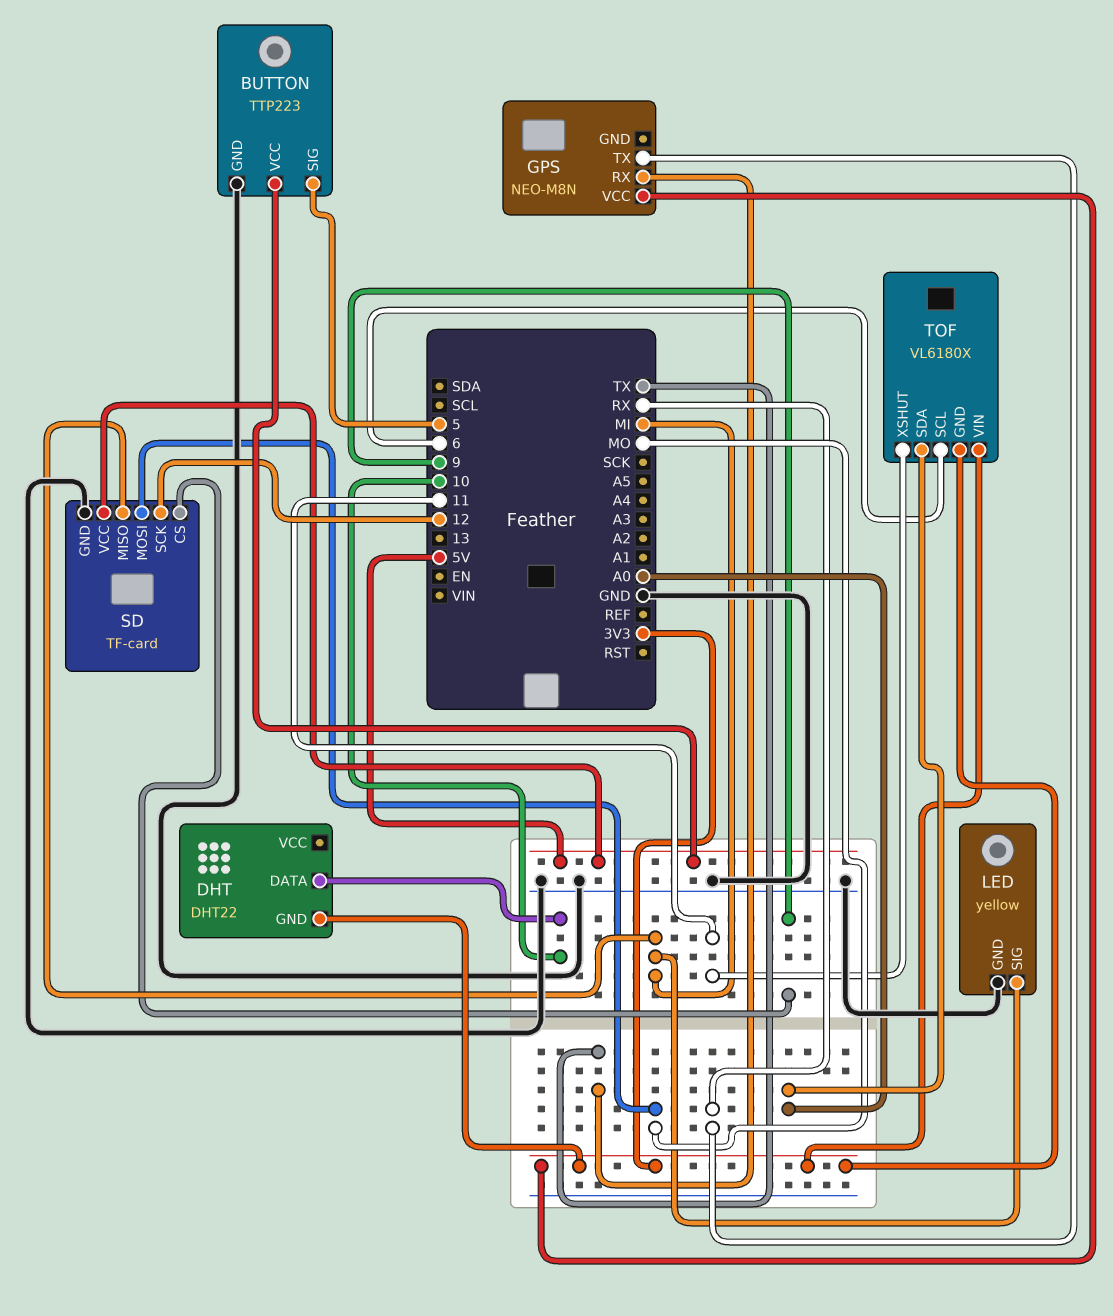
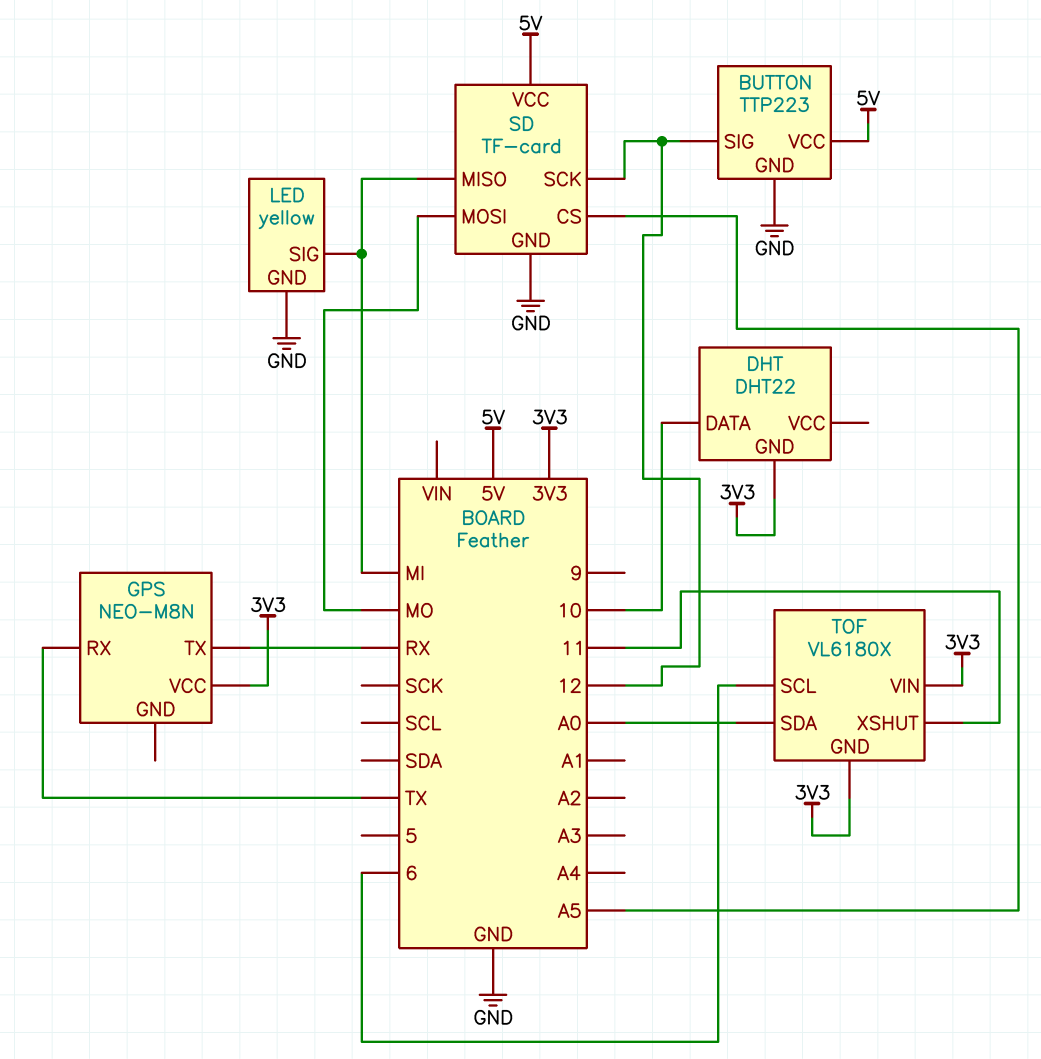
BUTTON pin SIG: 5 -> 12
SD pin CS: 9 -> A5

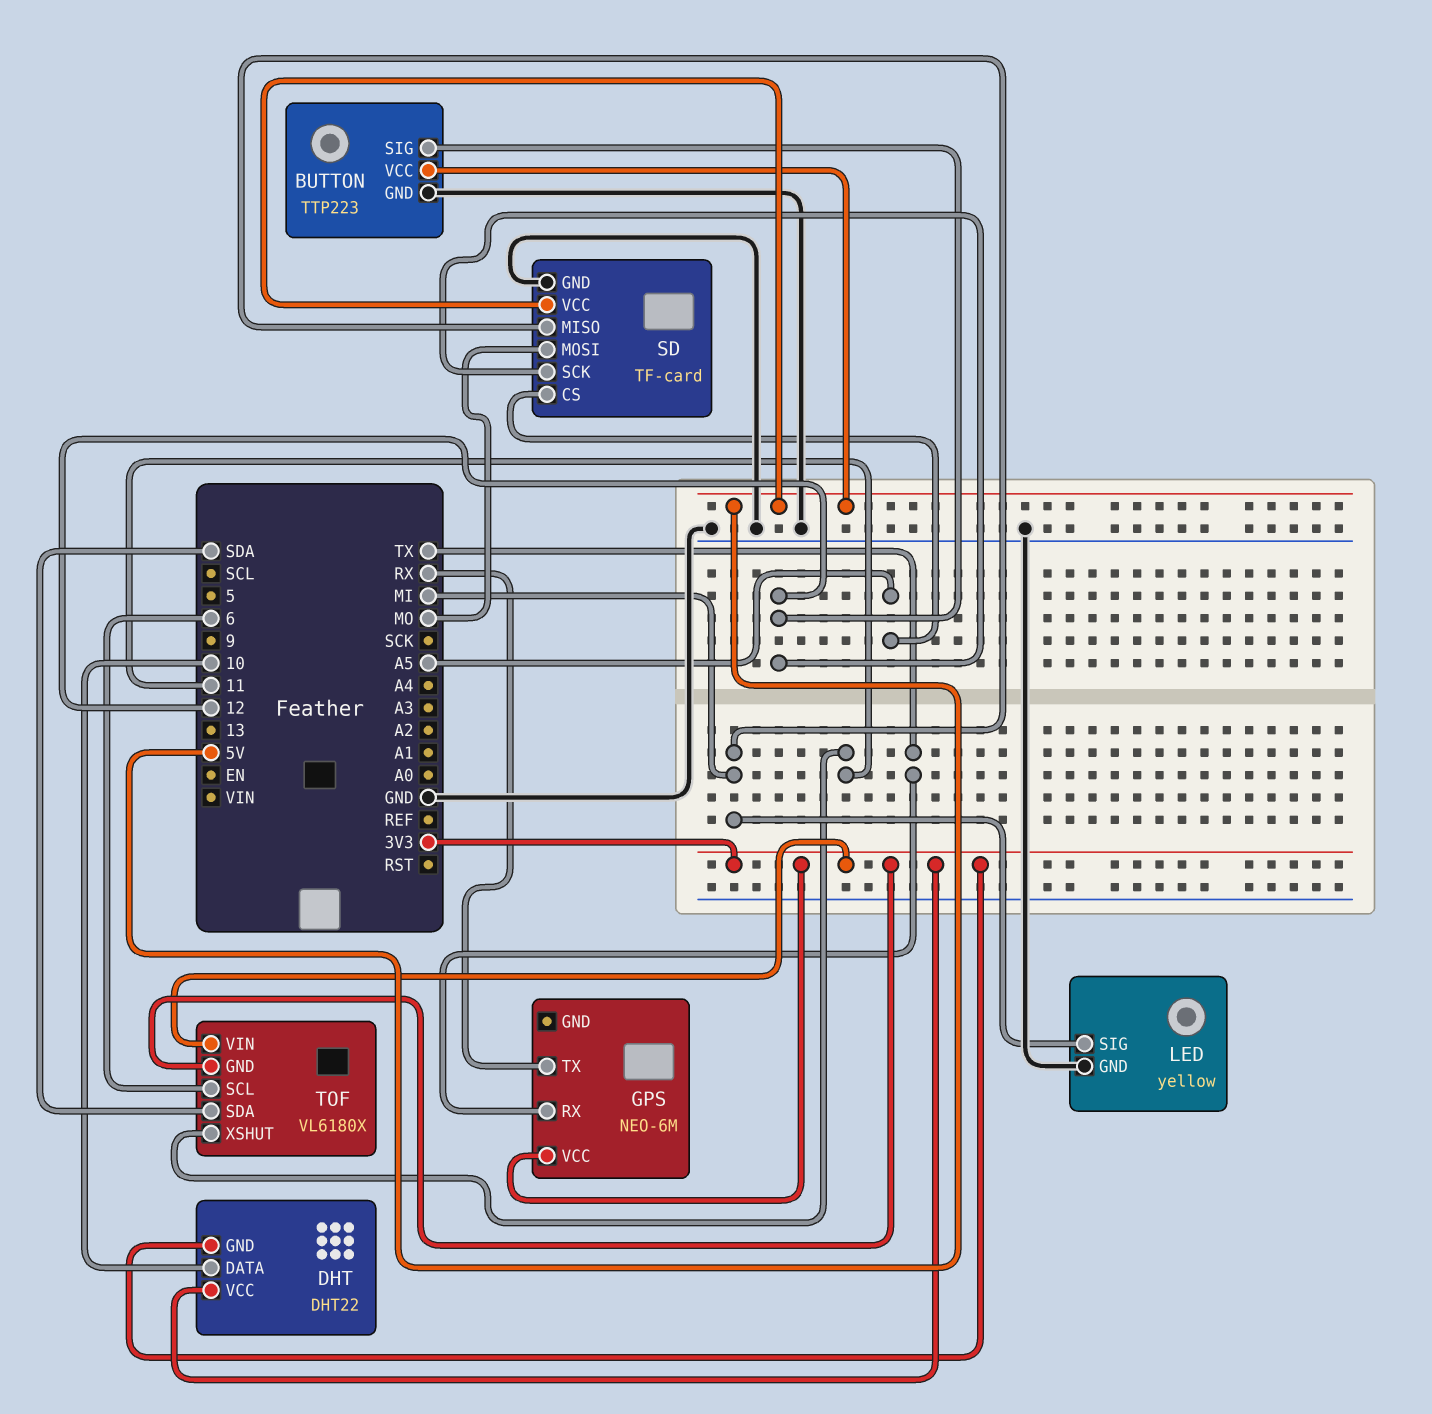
DHT pin VCC: none -> 3V3
GPS: NEO-M8N -> NEO-6M
TOF pin SDA: A0 -> SDA

